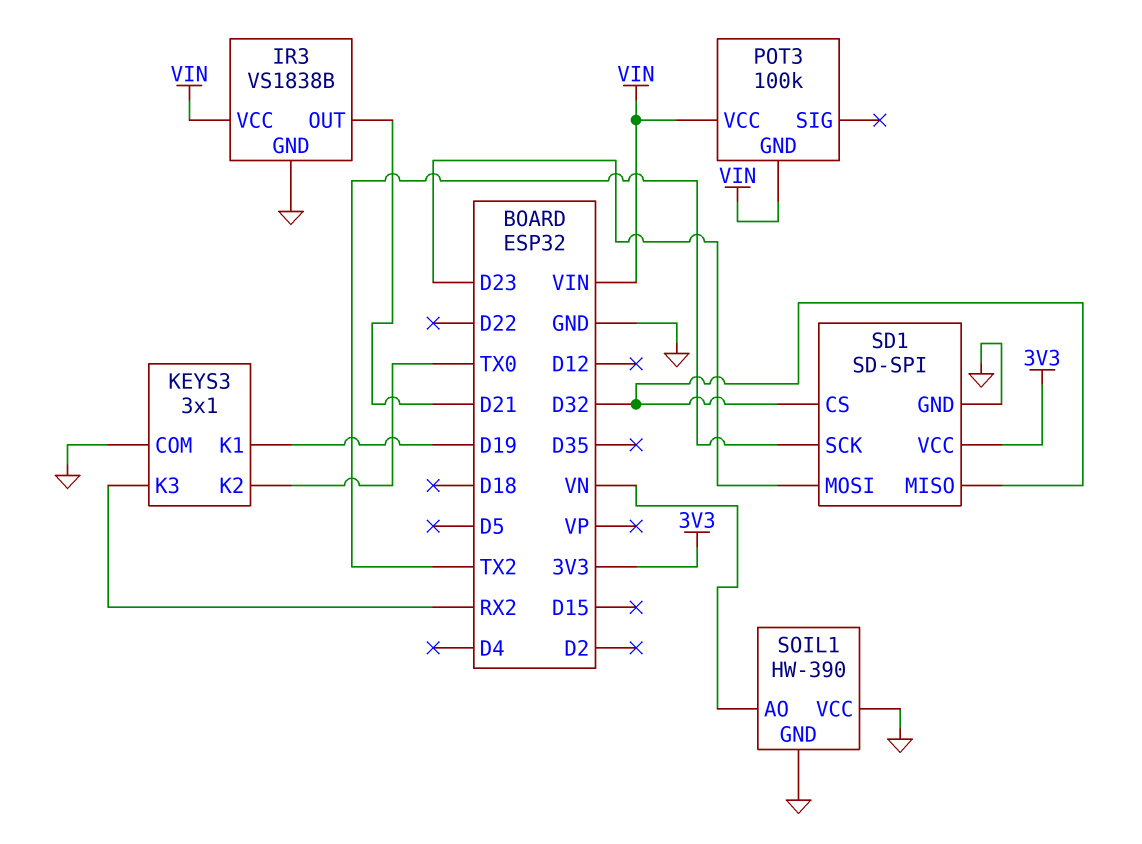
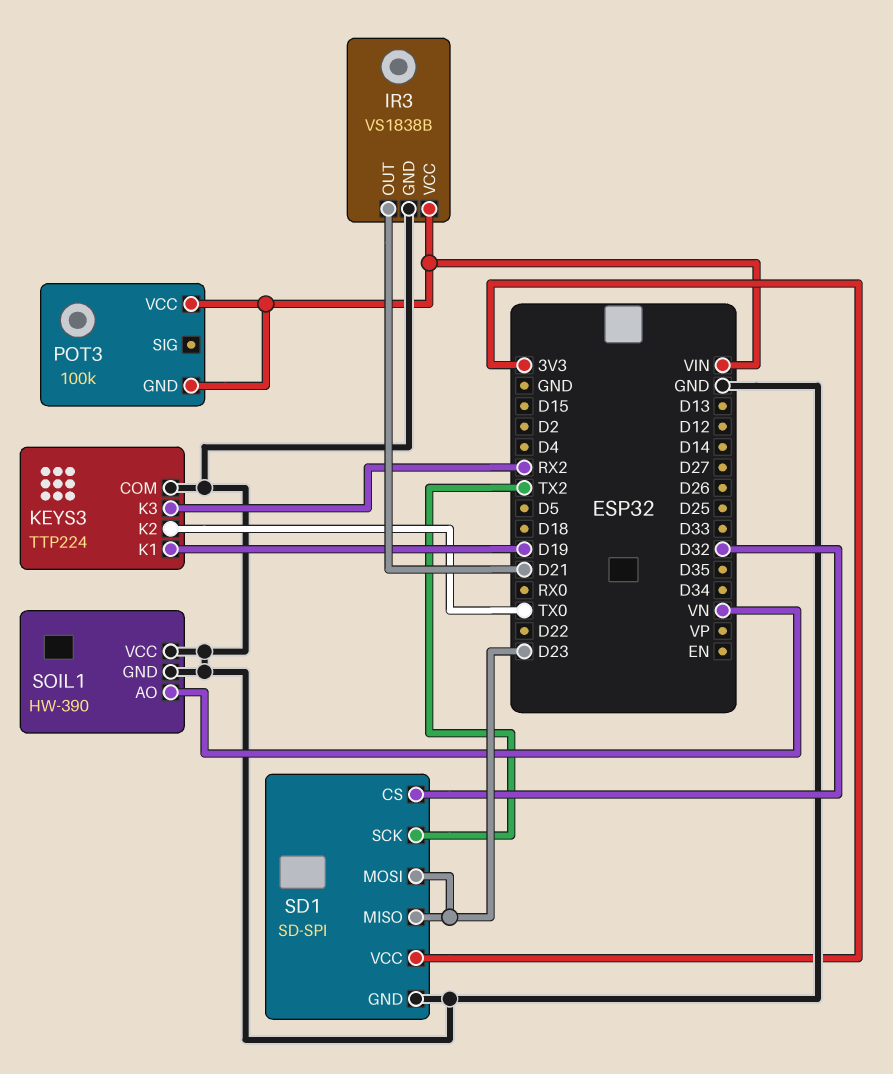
KEYS3: 3x1 -> TTP224
SD1 pin MISO: D32 -> D23

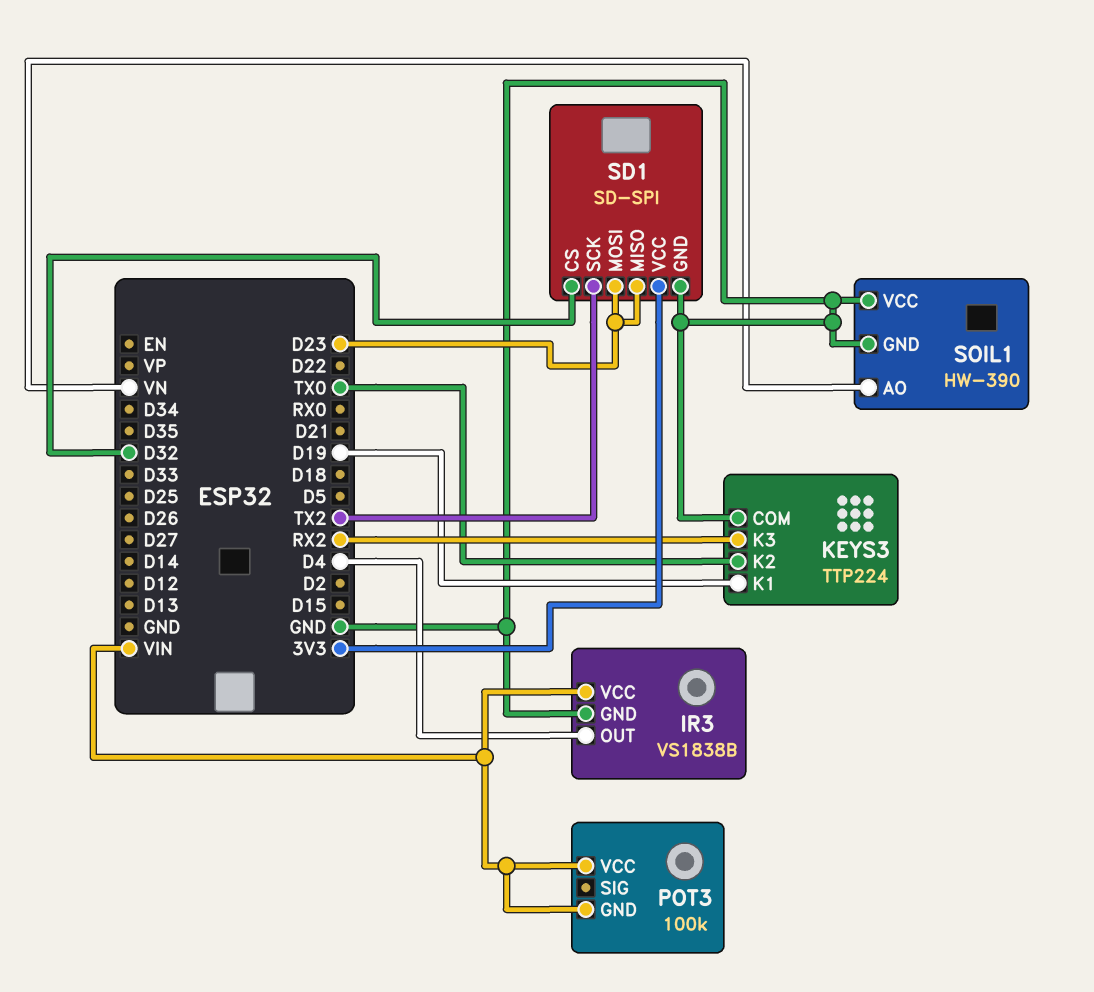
IR3 pin OUT: D21 -> D4

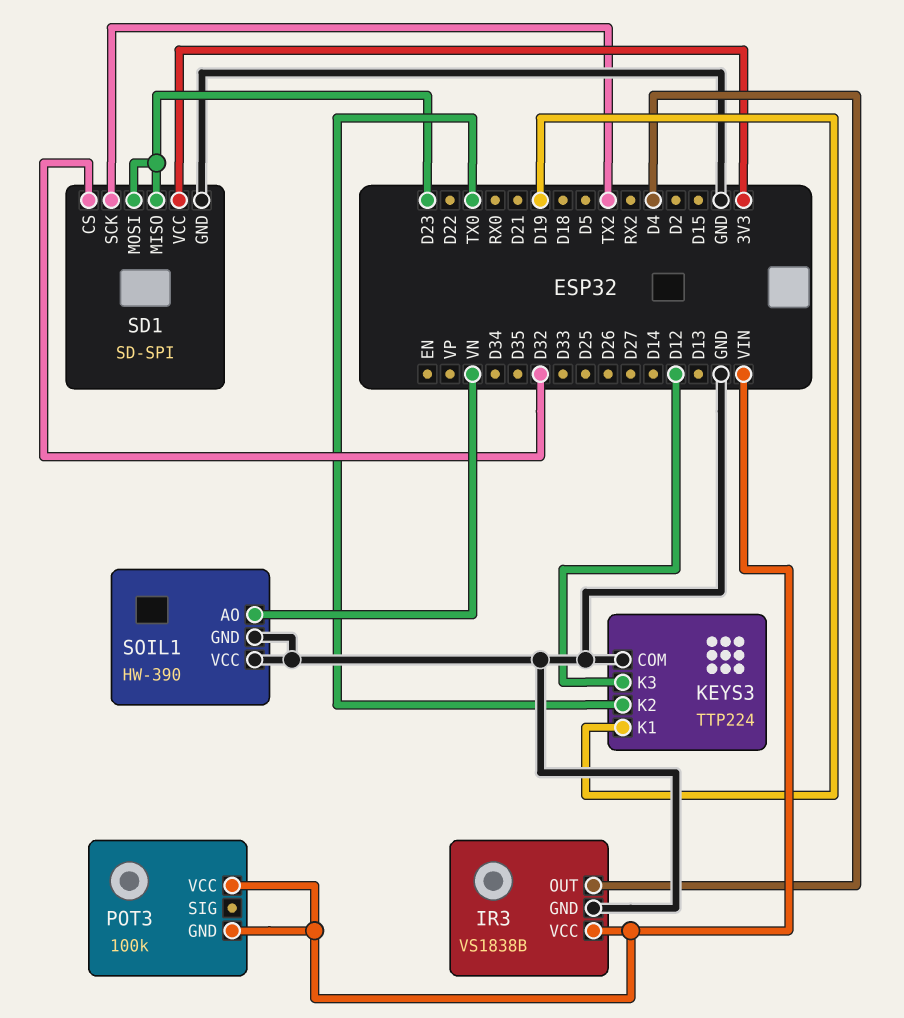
KEYS3 pin K3: RX2 -> D12

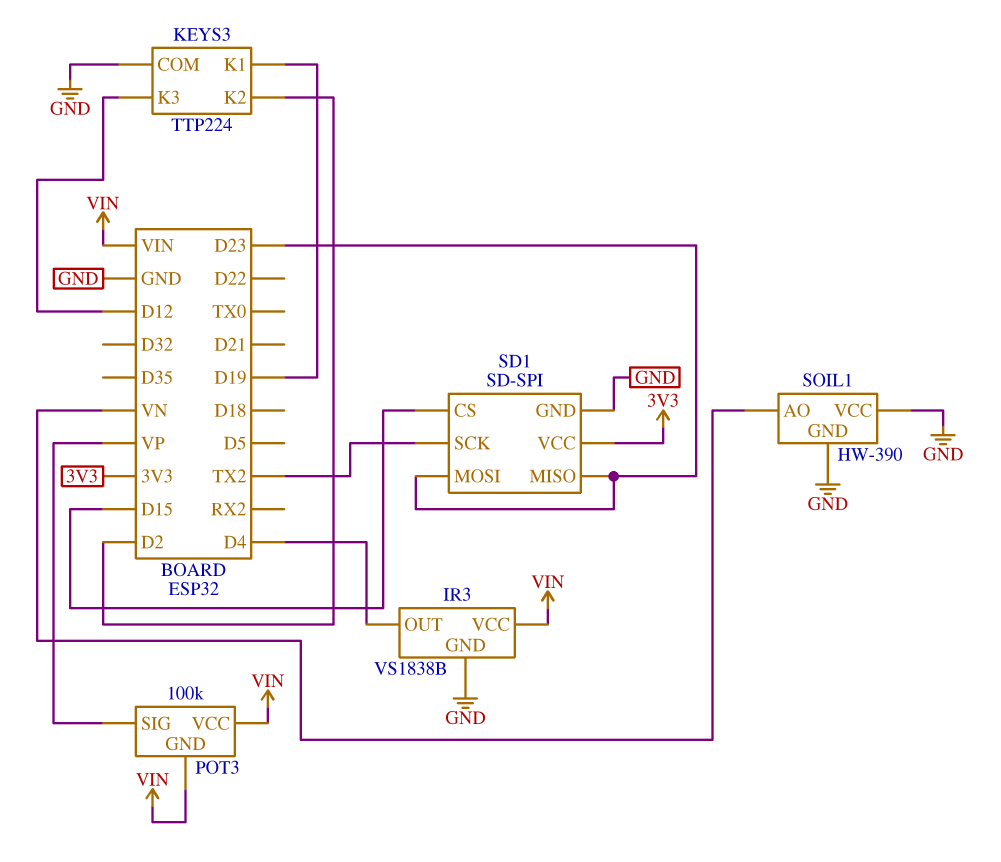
KEYS3 pin K2: TX0 -> D2
POT3 pin SIG: none -> VP
SD1 pin CS: D32 -> D15

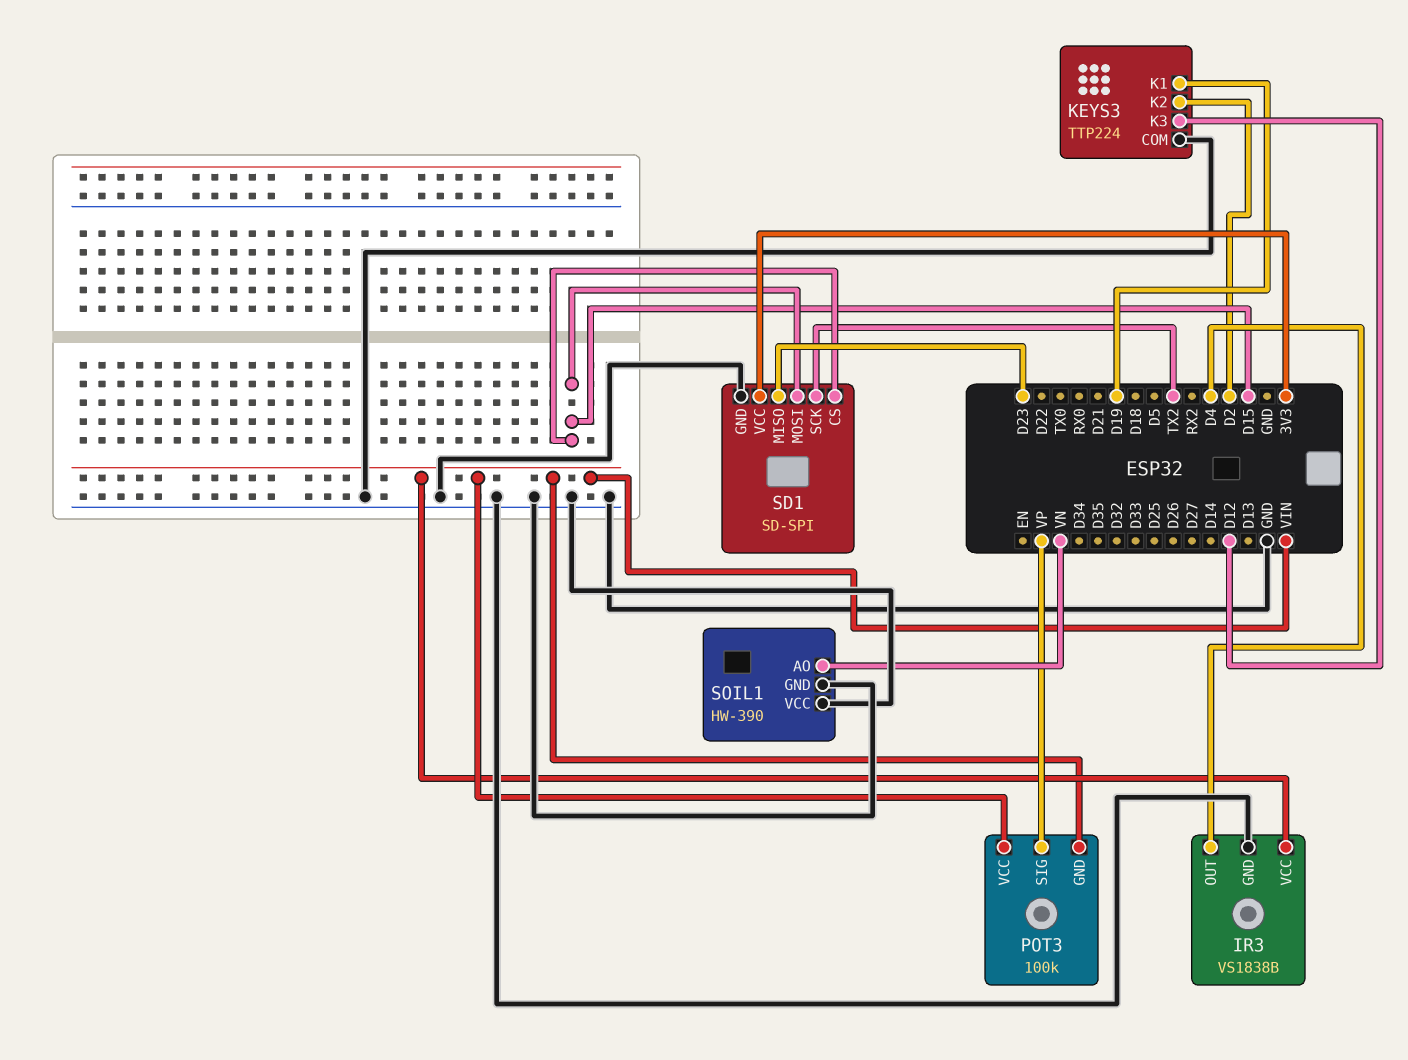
SD1 pin MOSI: D23 -> D15

